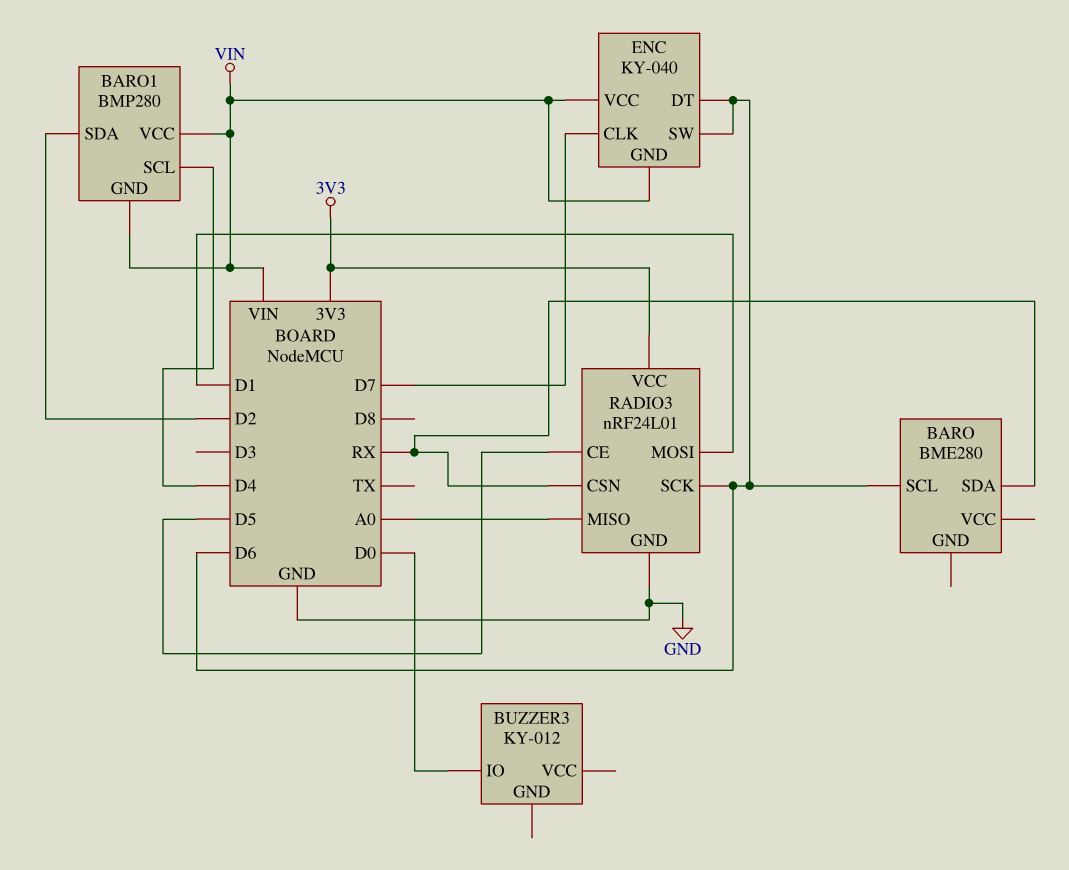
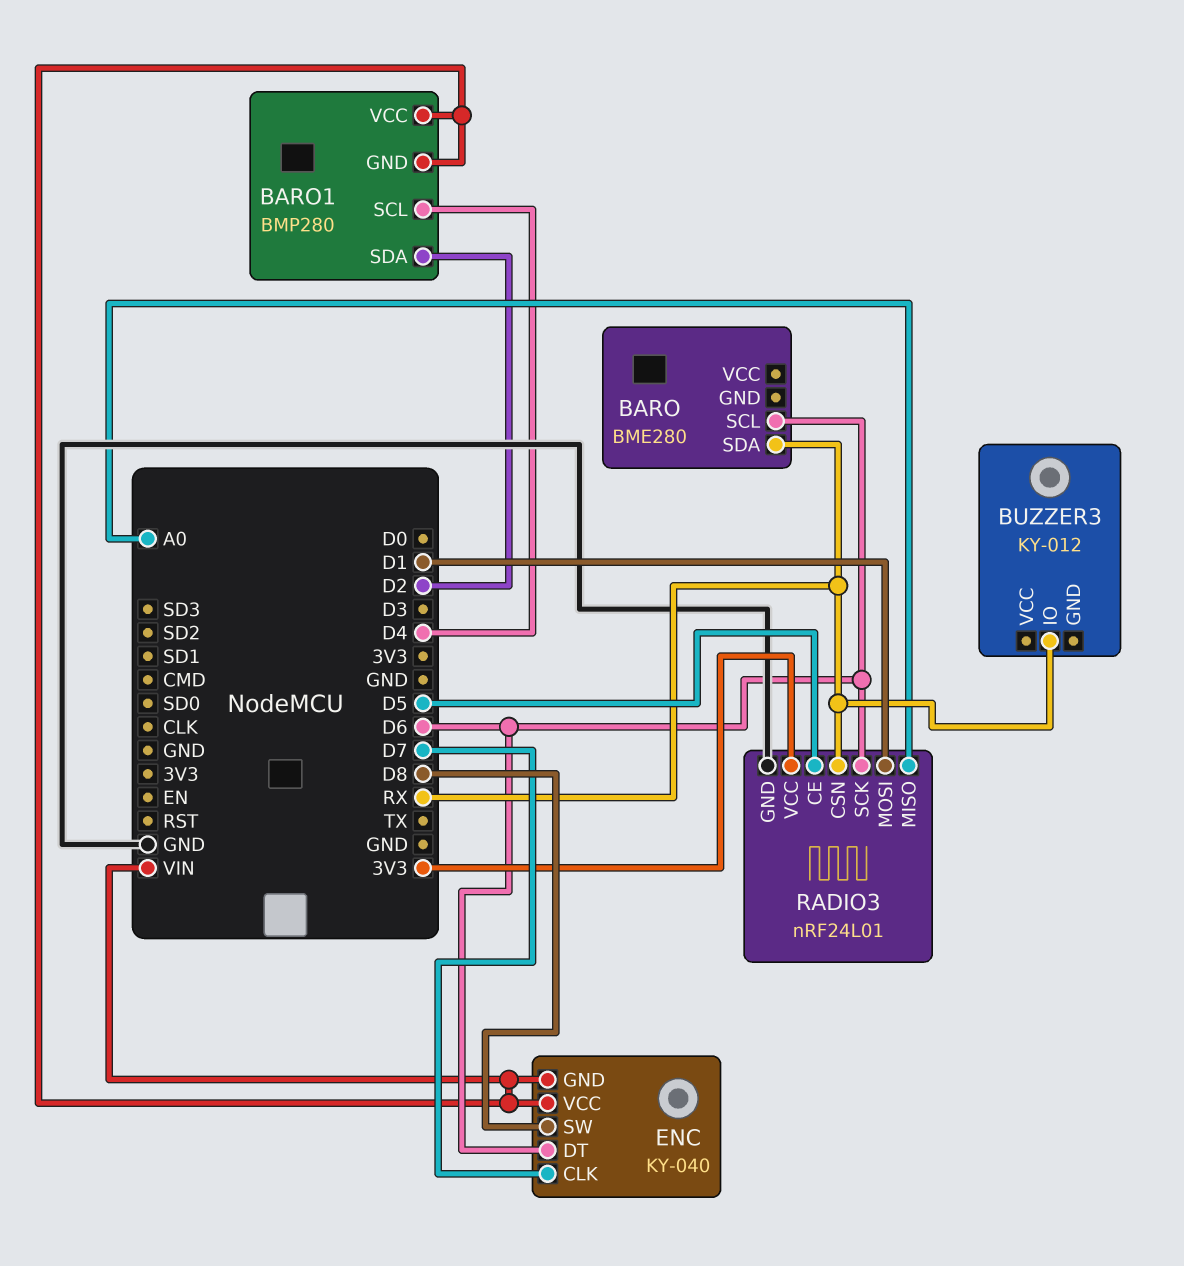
BUZZER3 pin IO: D0 -> RX
ENC pin SW: D6 -> D8

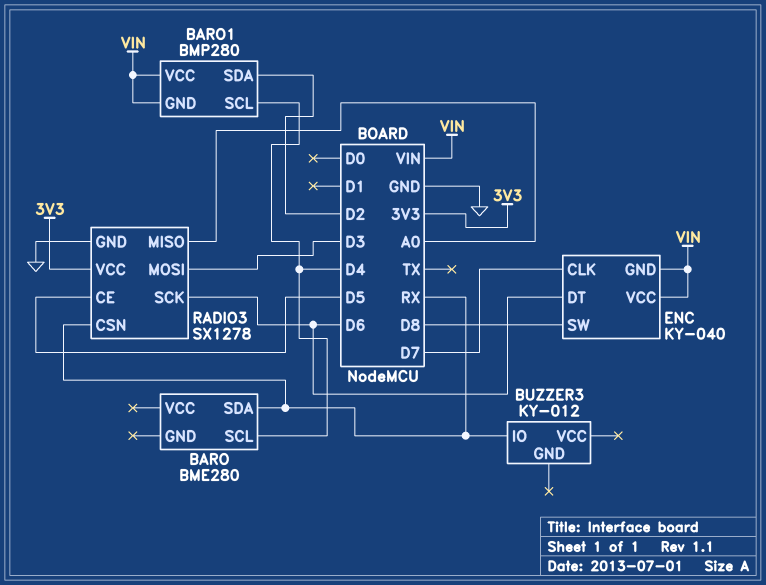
BARO pin SCL: D6 -> D4
RADIO3: nRF24L01 -> SX1278
RADIO3 pin MOSI: D1 -> D3

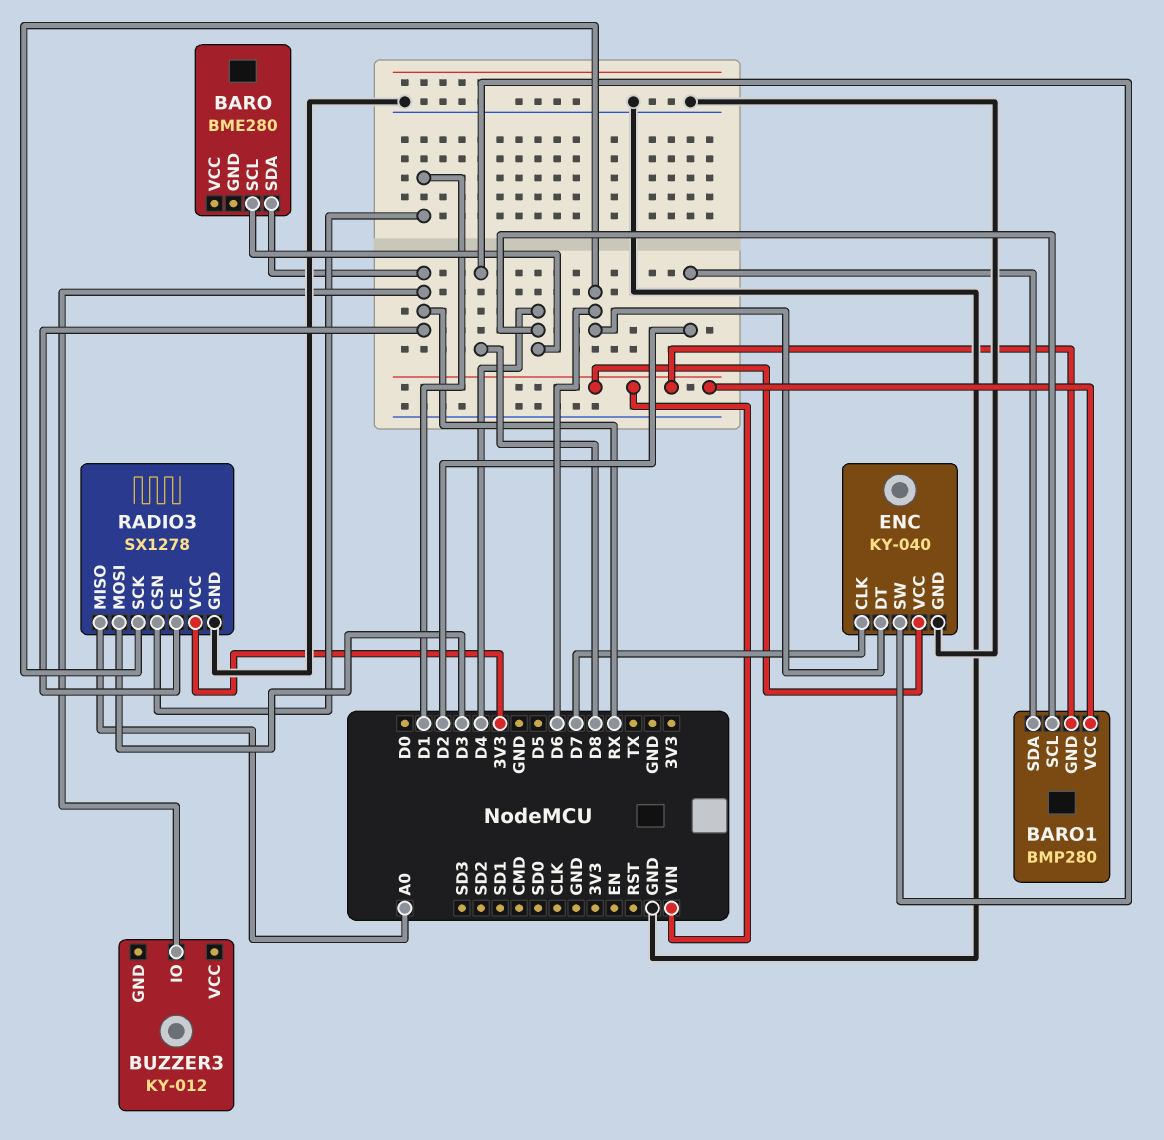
ENC pin GND: VIN -> GND
RADIO3 pin CE: D5 -> RX
RADIO3 pin CSN: RX -> D1

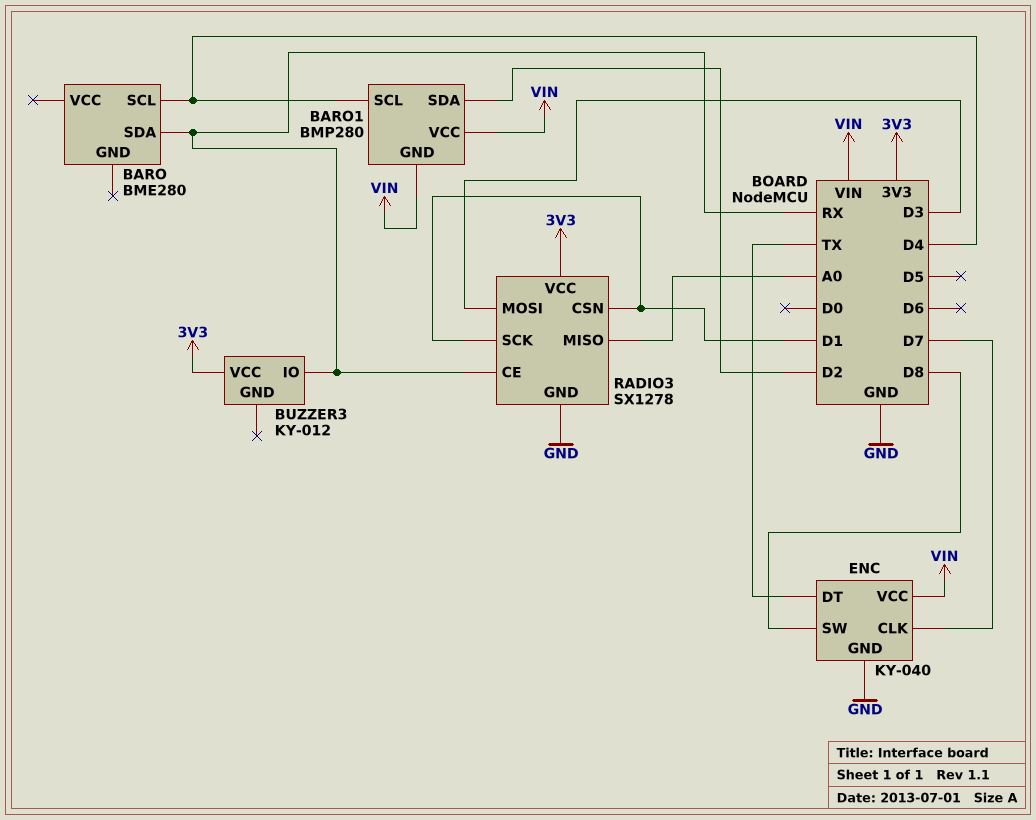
BUZZER3 pin VCC: none -> 3V3
ENC pin DT: D6 -> TX
RADIO3 pin SCK: D6 -> D1

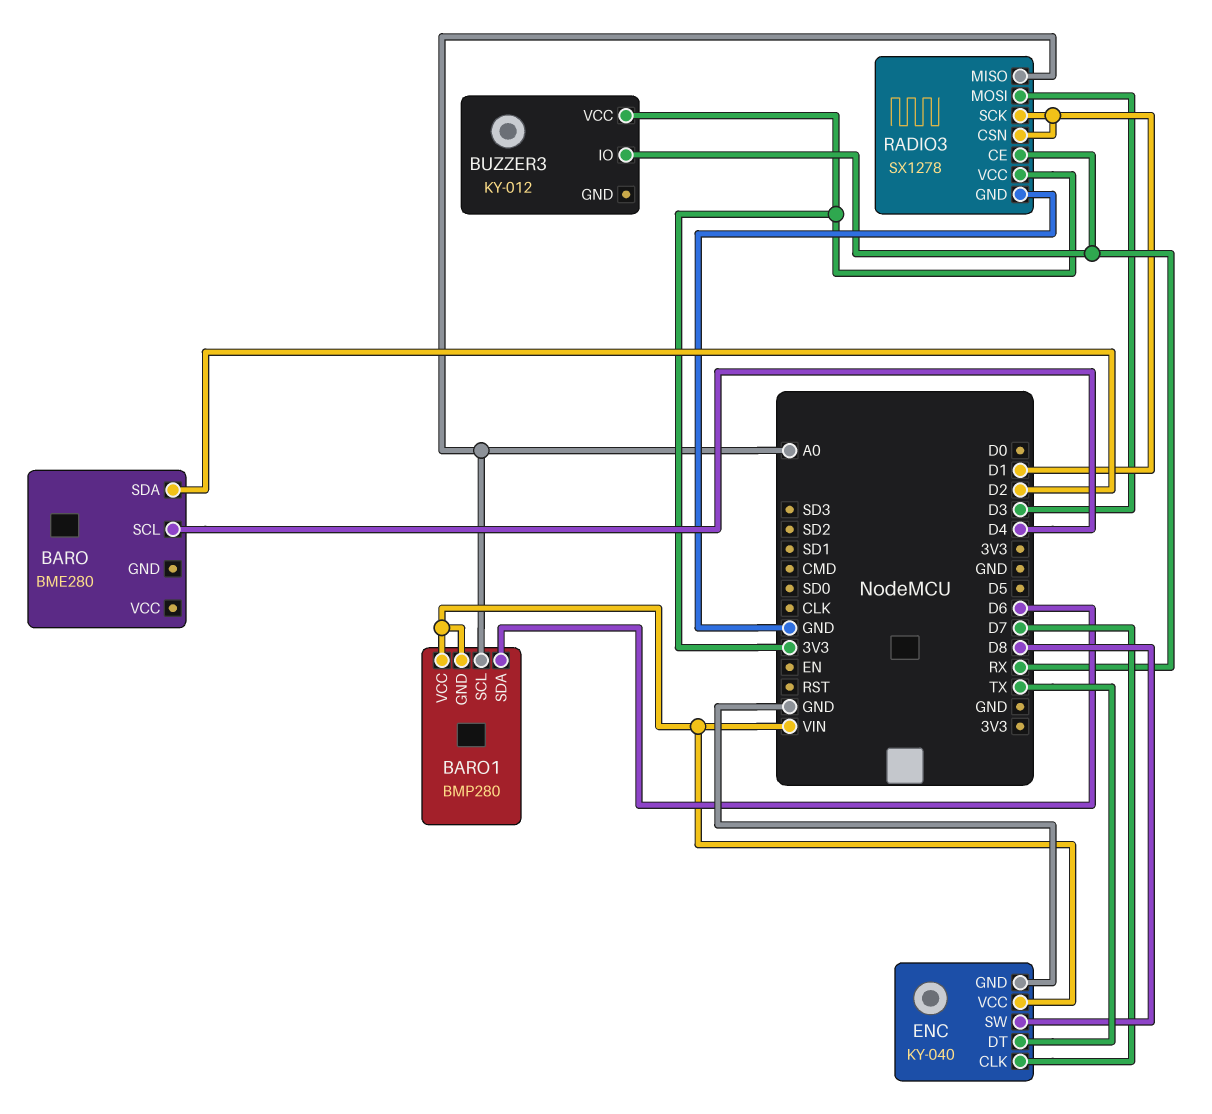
BARO pin SDA: RX -> D2
BARO1 pin SCL: D4 -> A0
BARO1 pin SDA: D2 -> D6

